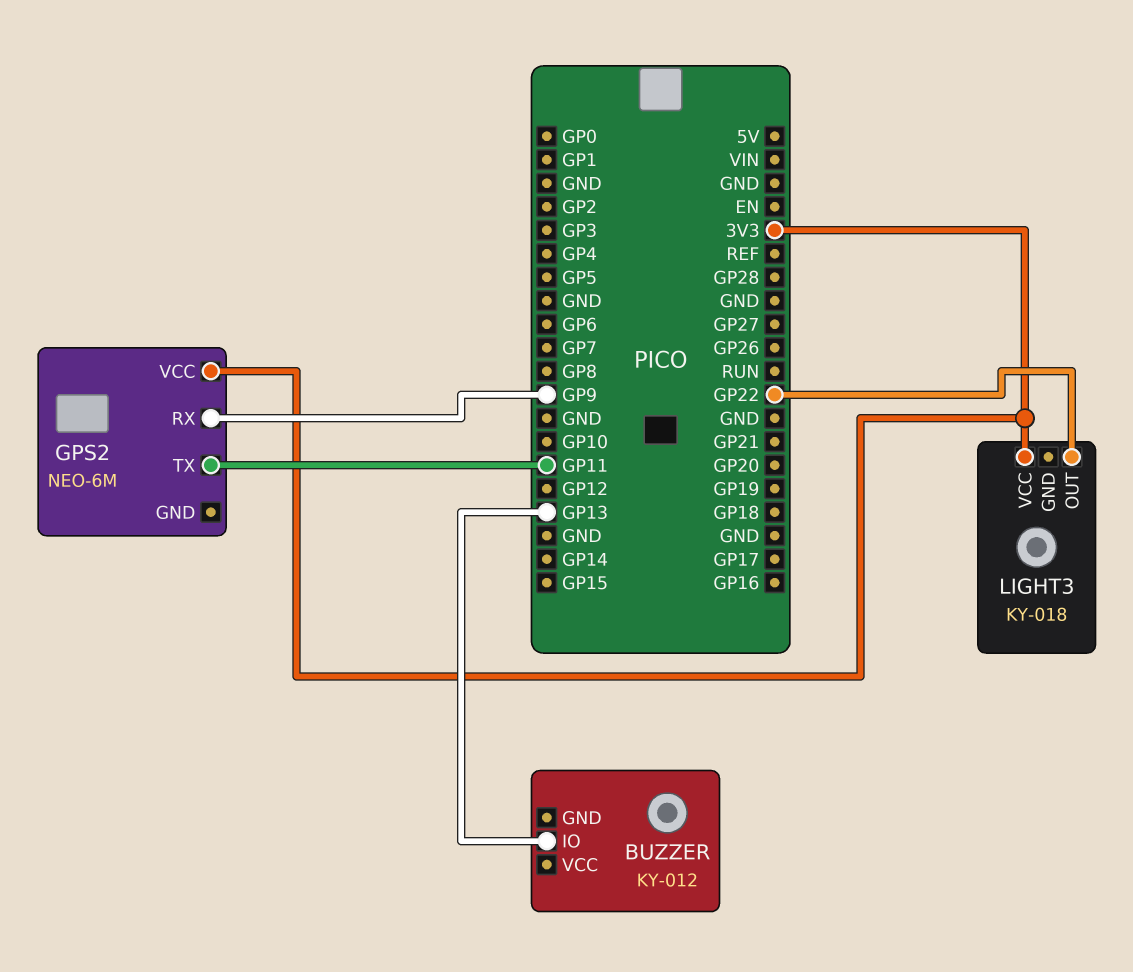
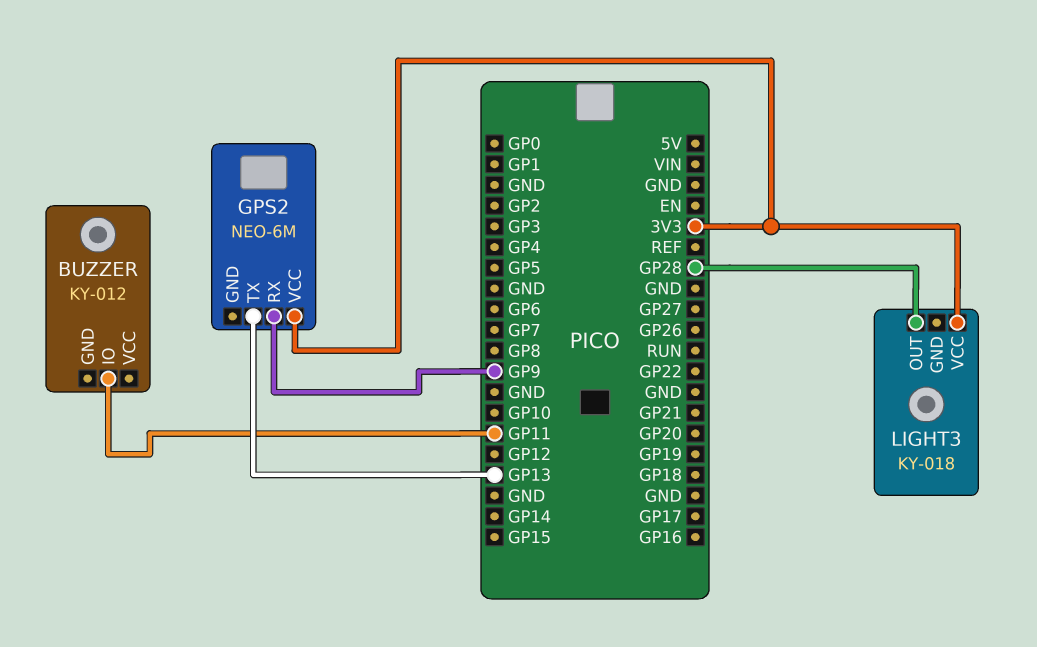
BUZZER pin IO: GP13 -> GP11
GPS2 pin TX: GP11 -> GP13
LIGHT3 pin OUT: GP22 -> GP28

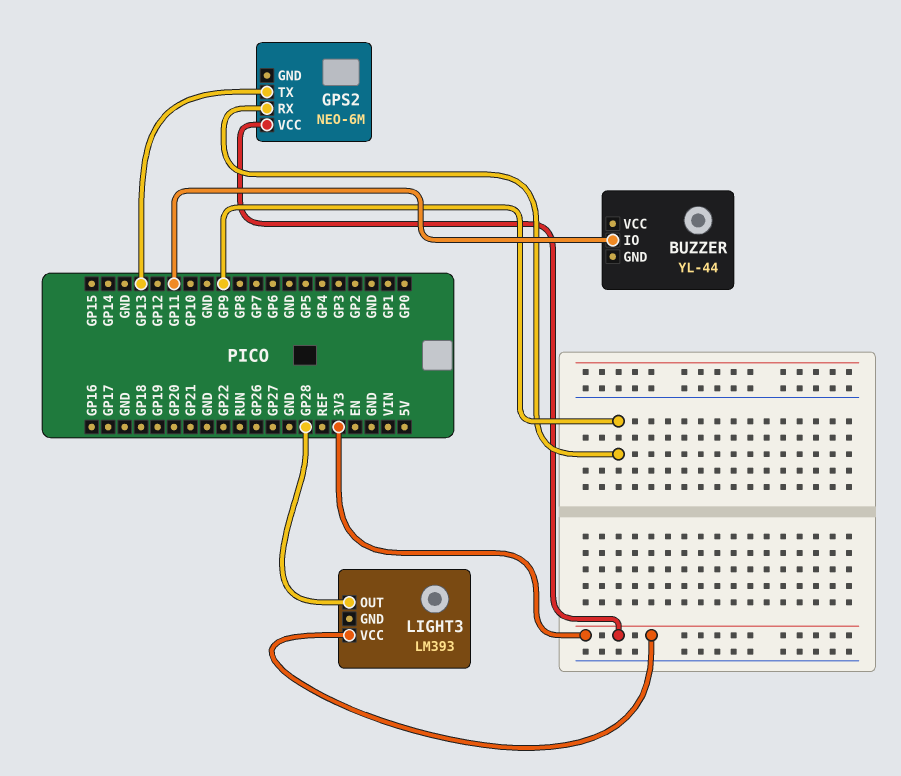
BUZZER: KY-012 -> YL-44
LIGHT3: KY-018 -> LM393

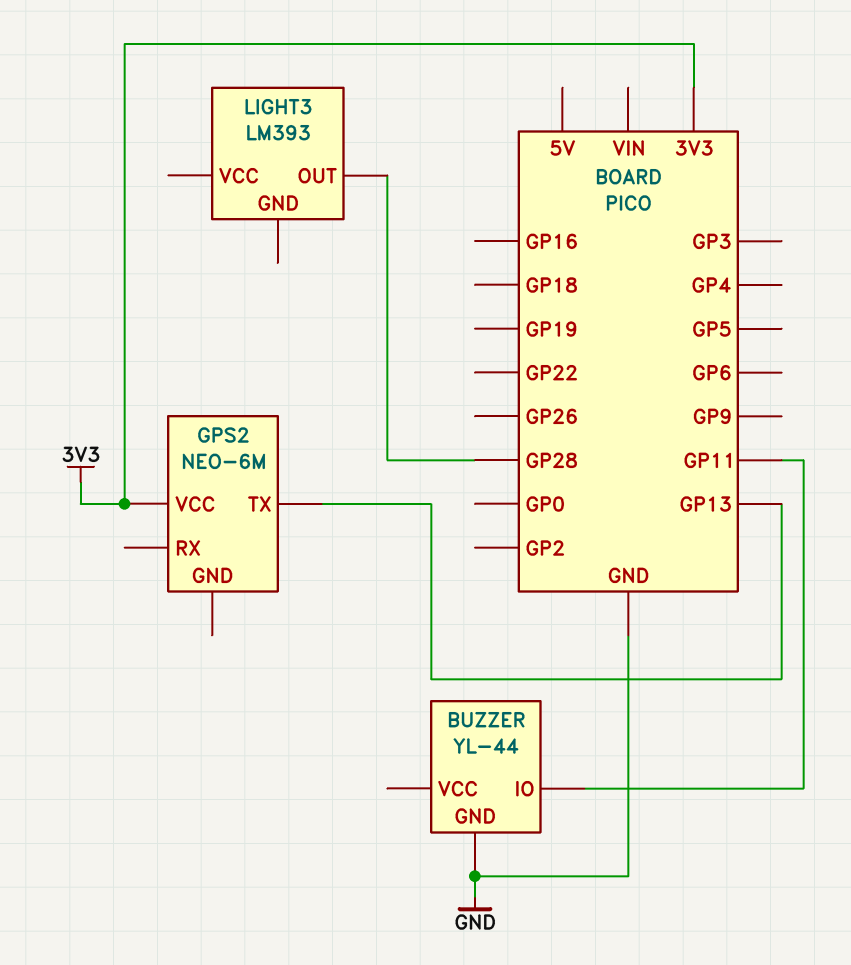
BUZZER pin GND: none -> GND
GPS2 pin RX: GP9 -> none
LIGHT3 pin VCC: 3V3 -> none

